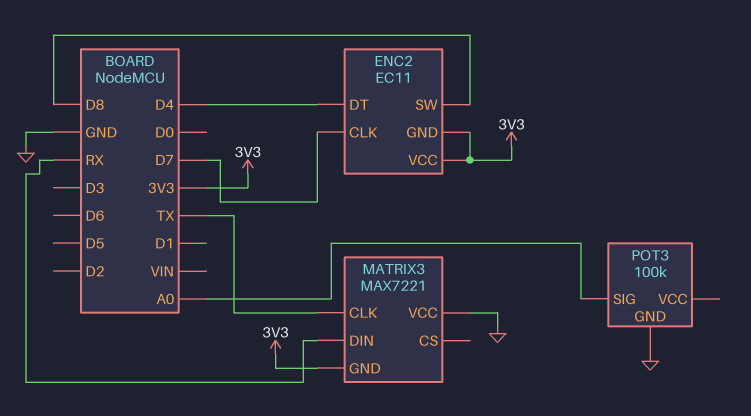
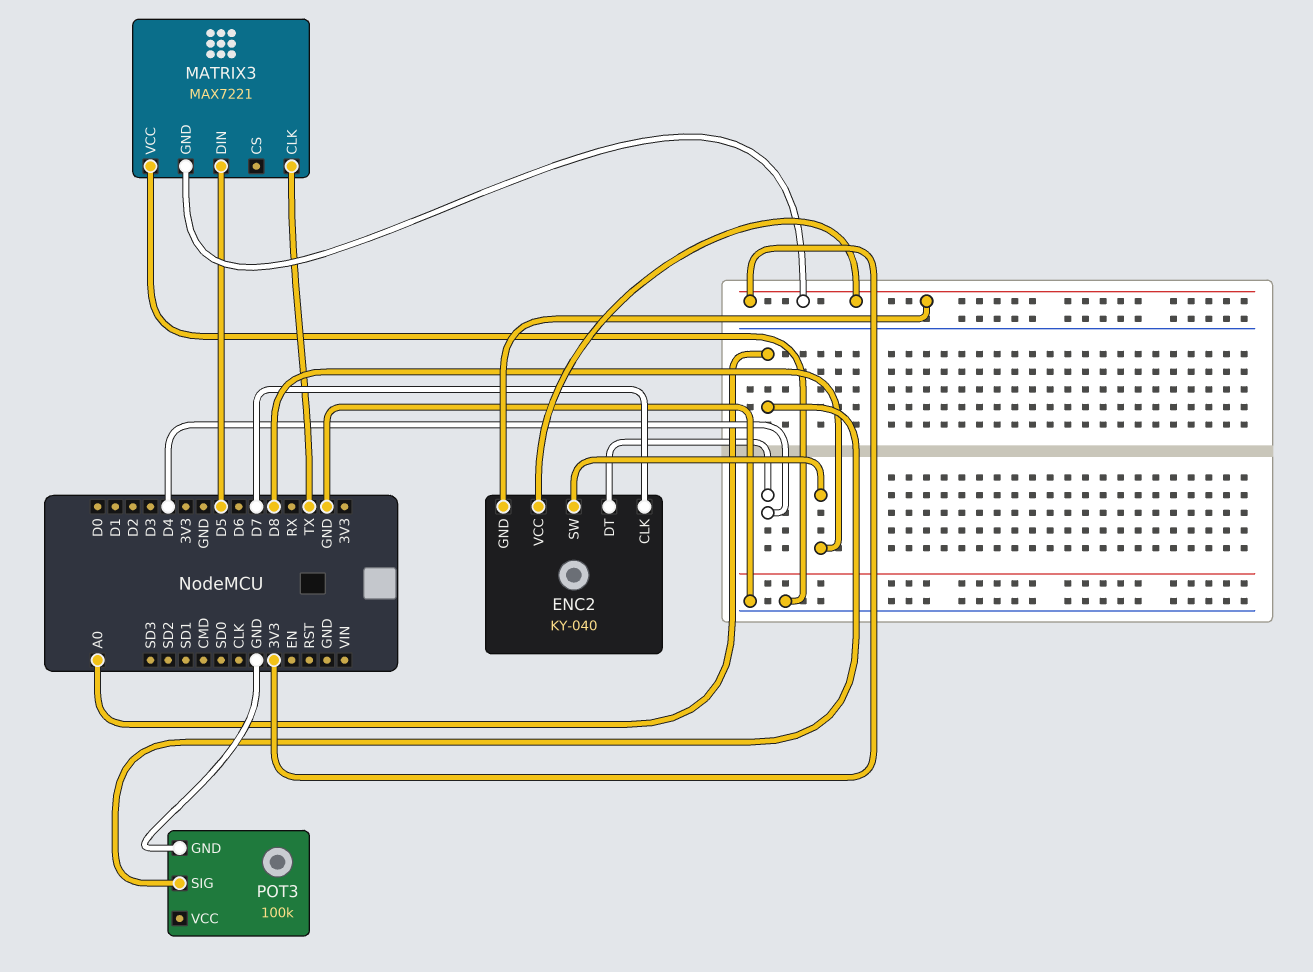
ENC2: EC11 -> KY-040
MATRIX3 pin DIN: RX -> D5

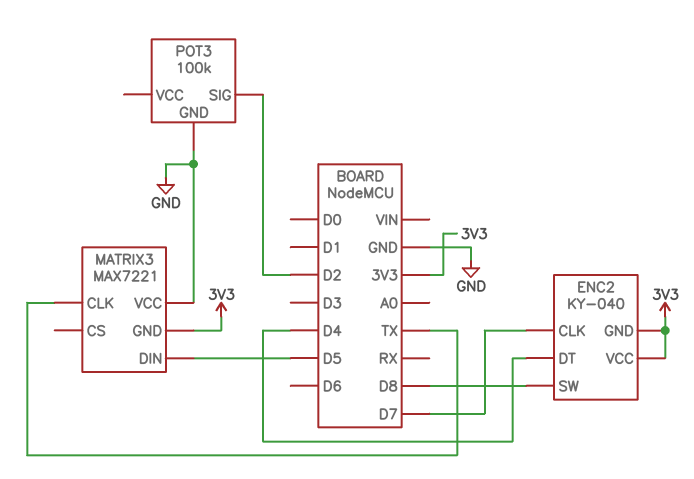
POT3 pin SIG: A0 -> D2

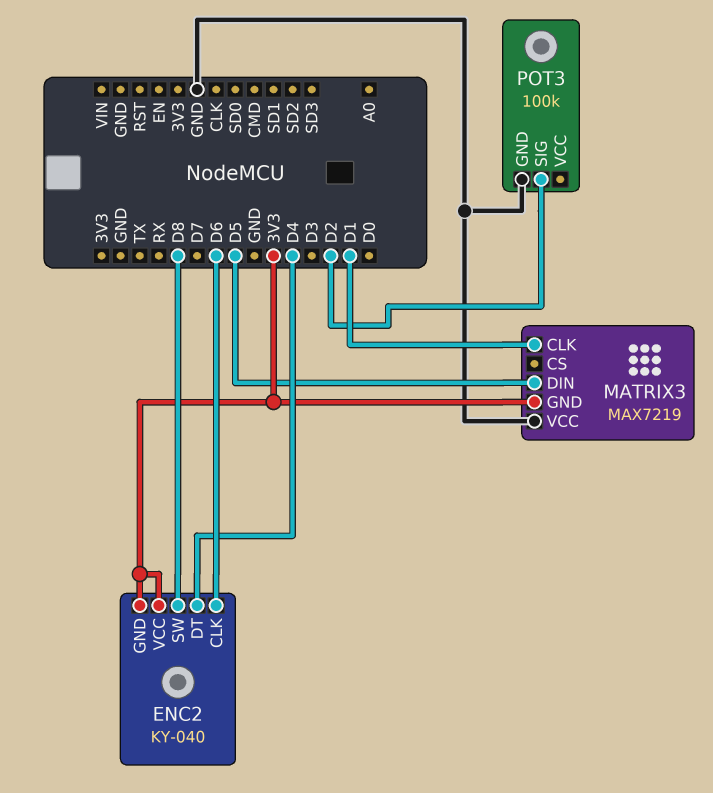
ENC2 pin CLK: D7 -> D6
MATRIX3: MAX7221 -> MAX7219
MATRIX3 pin CLK: TX -> D1

